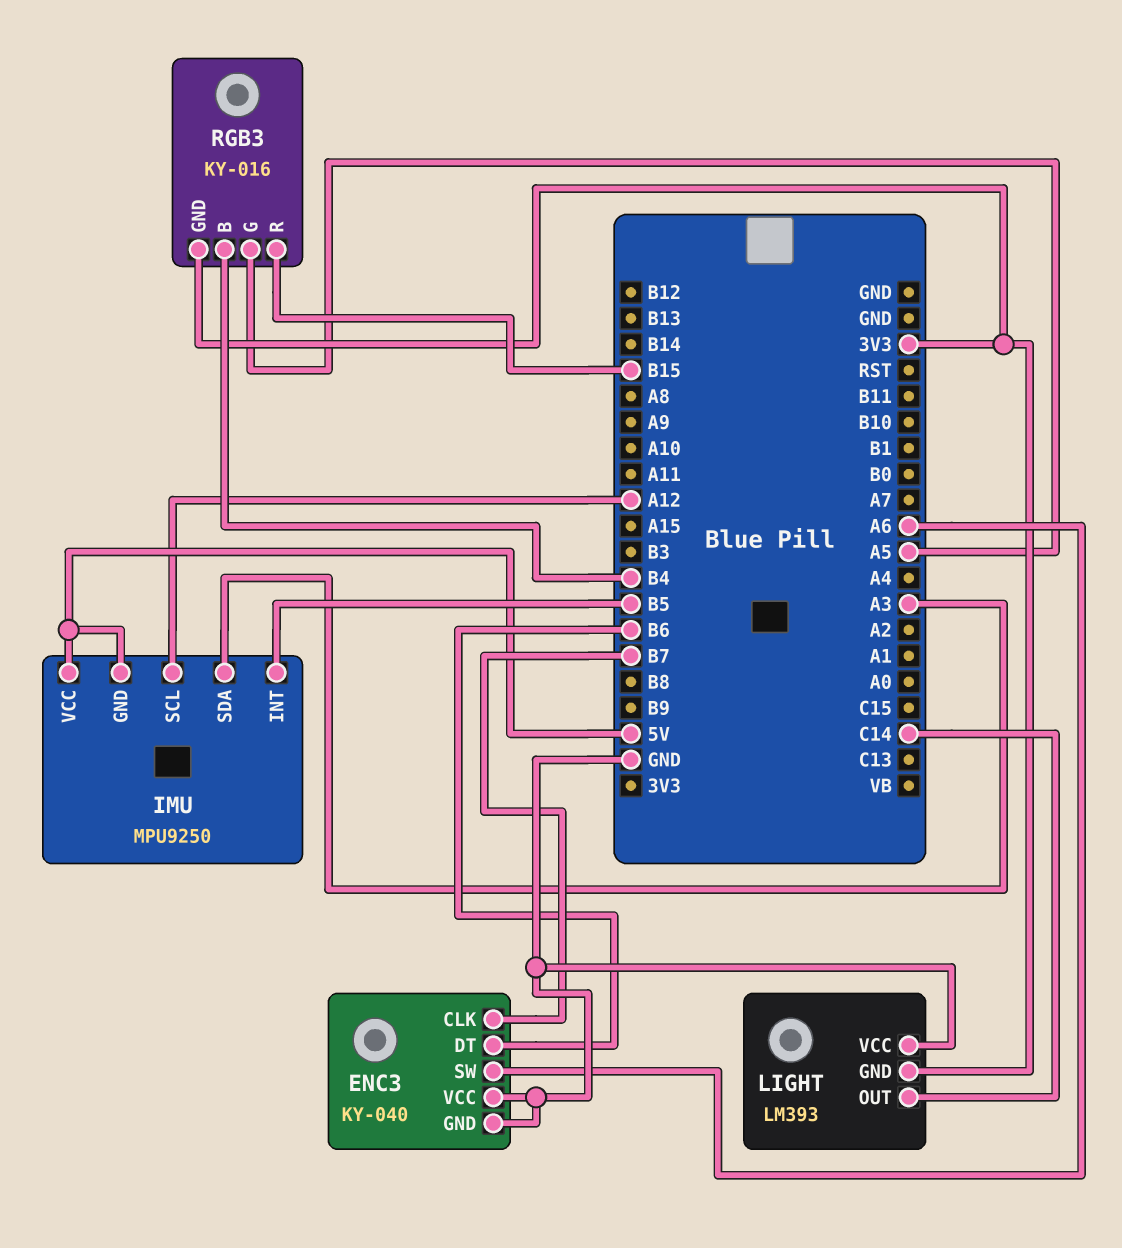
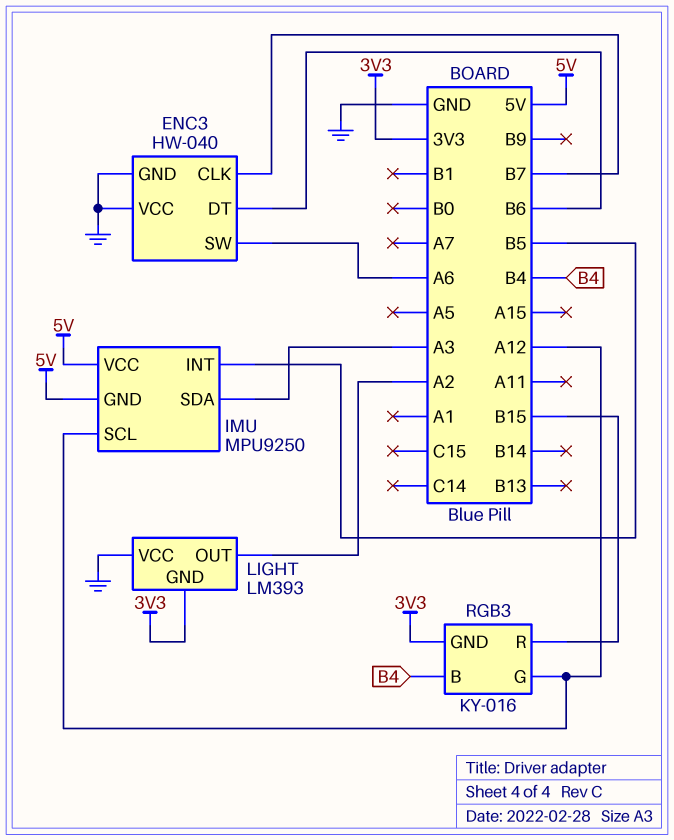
ENC3: KY-040 -> HW-040
LIGHT pin OUT: C14 -> A2
RGB3 pin G: A5 -> A12

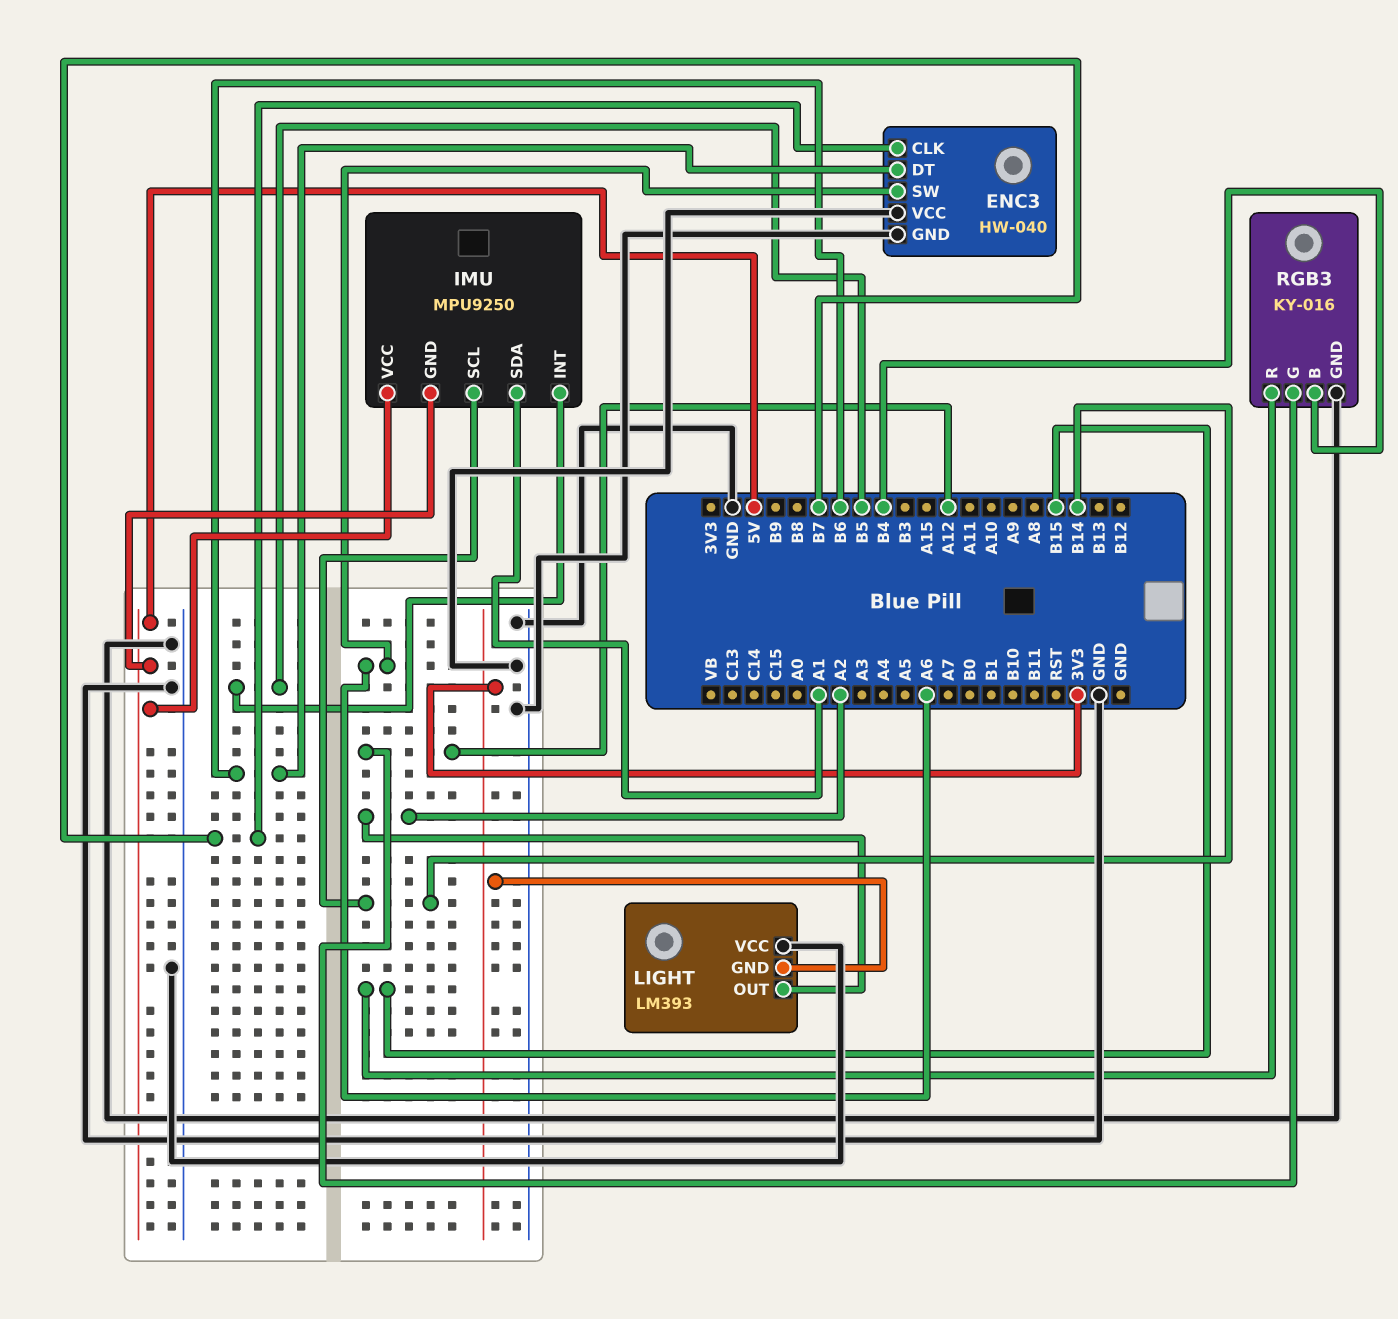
IMU pin SCL: A12 -> B14
IMU pin SDA: A3 -> A1
RGB3 pin GND: 3V3 -> GND

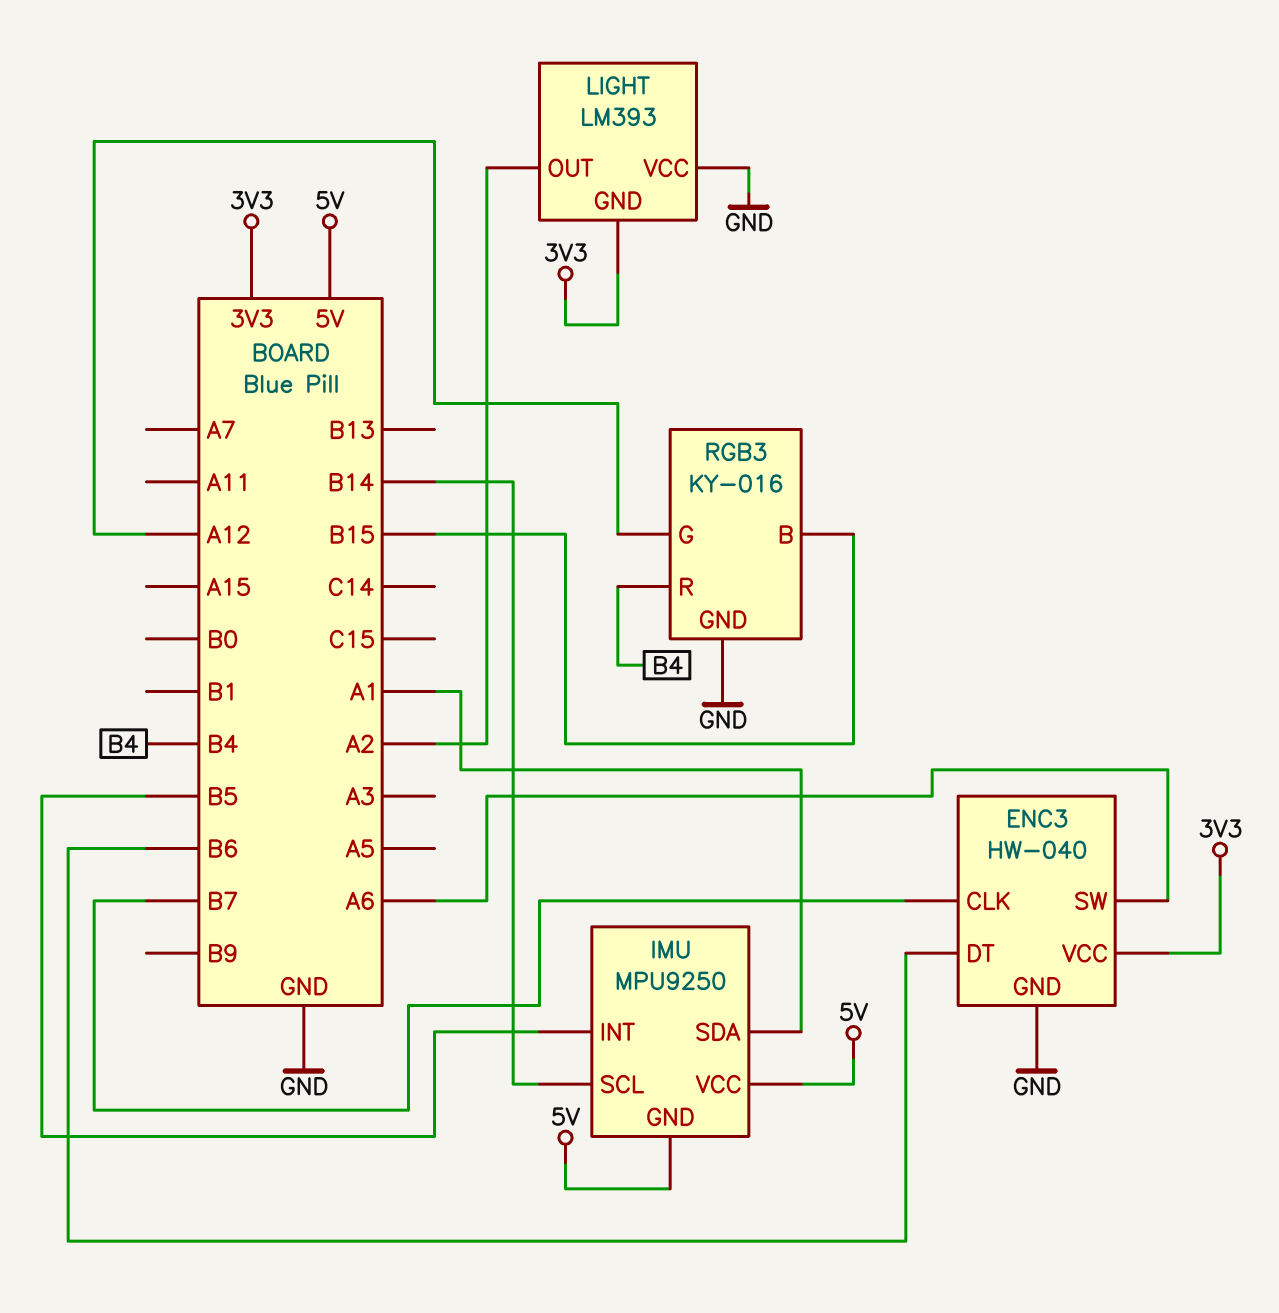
ENC3 pin VCC: GND -> 3V3
RGB3 pin B: B4 -> B15
RGB3 pin R: B15 -> B4

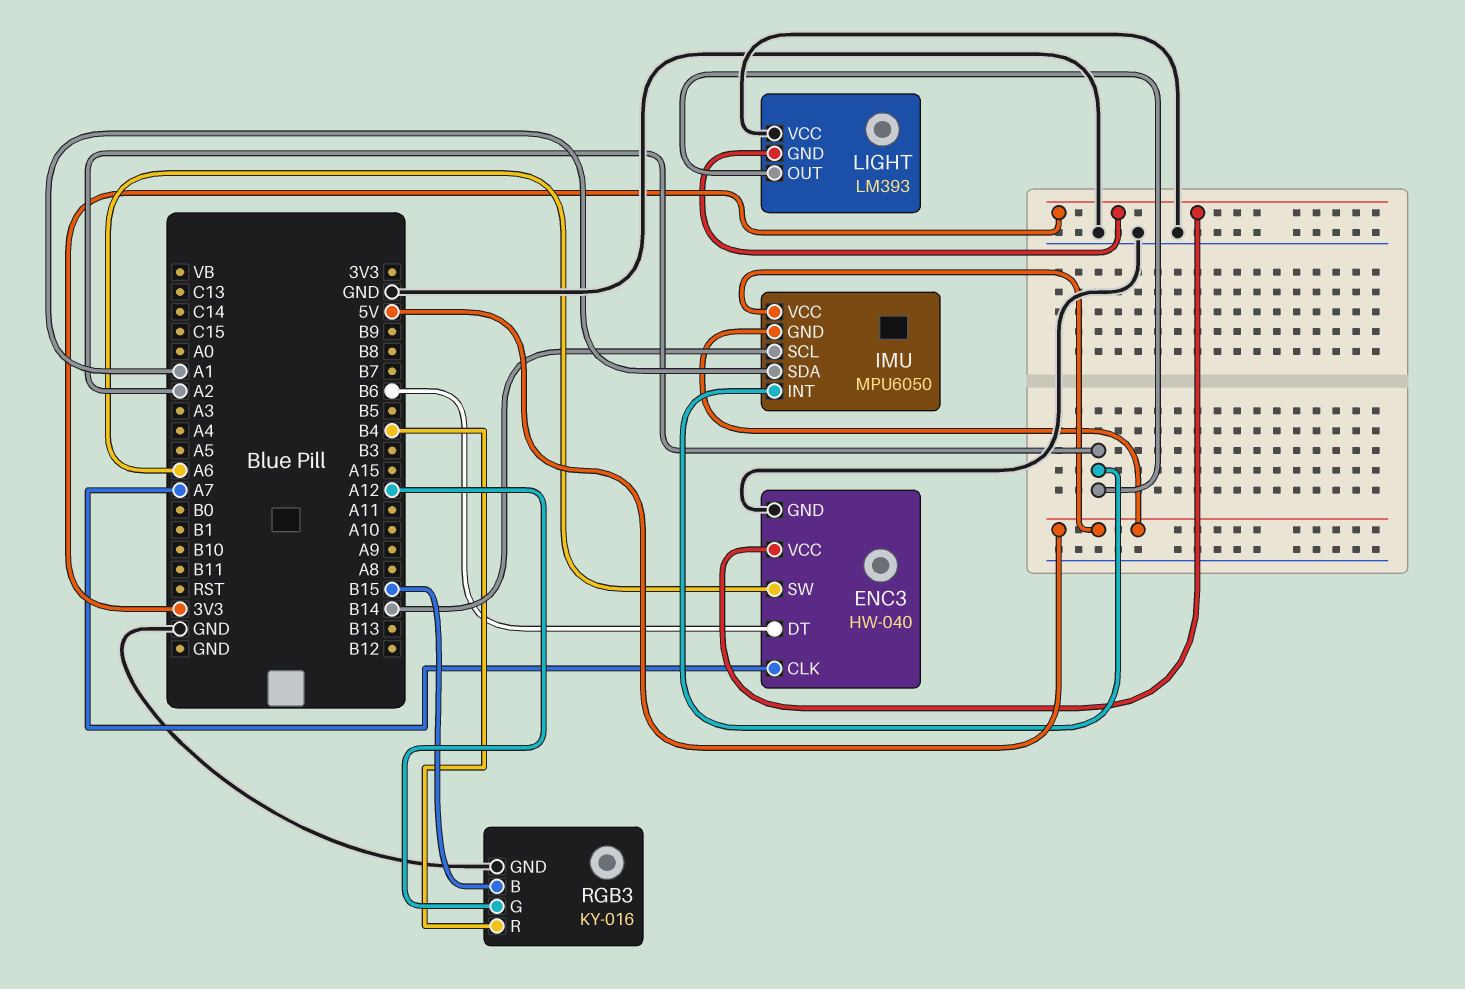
ENC3 pin CLK: B7 -> A7
IMU: MPU9250 -> MPU6050
IMU pin INT: B5 -> A2

